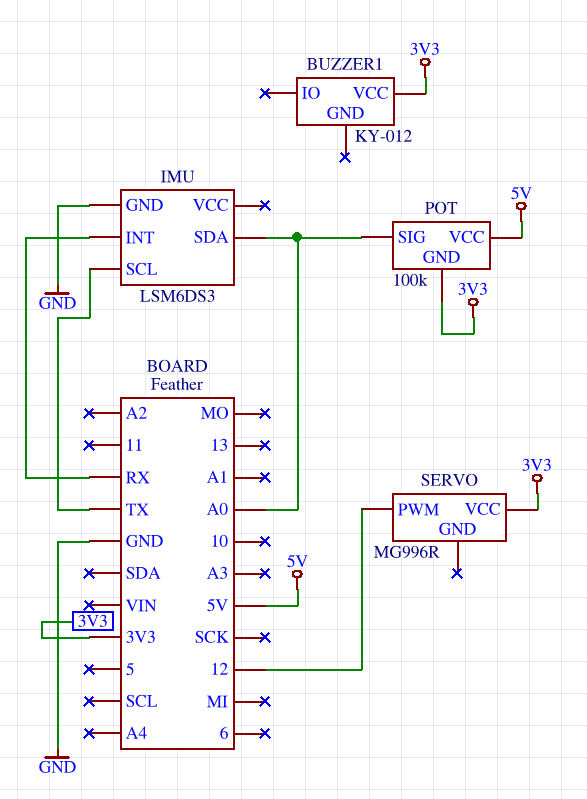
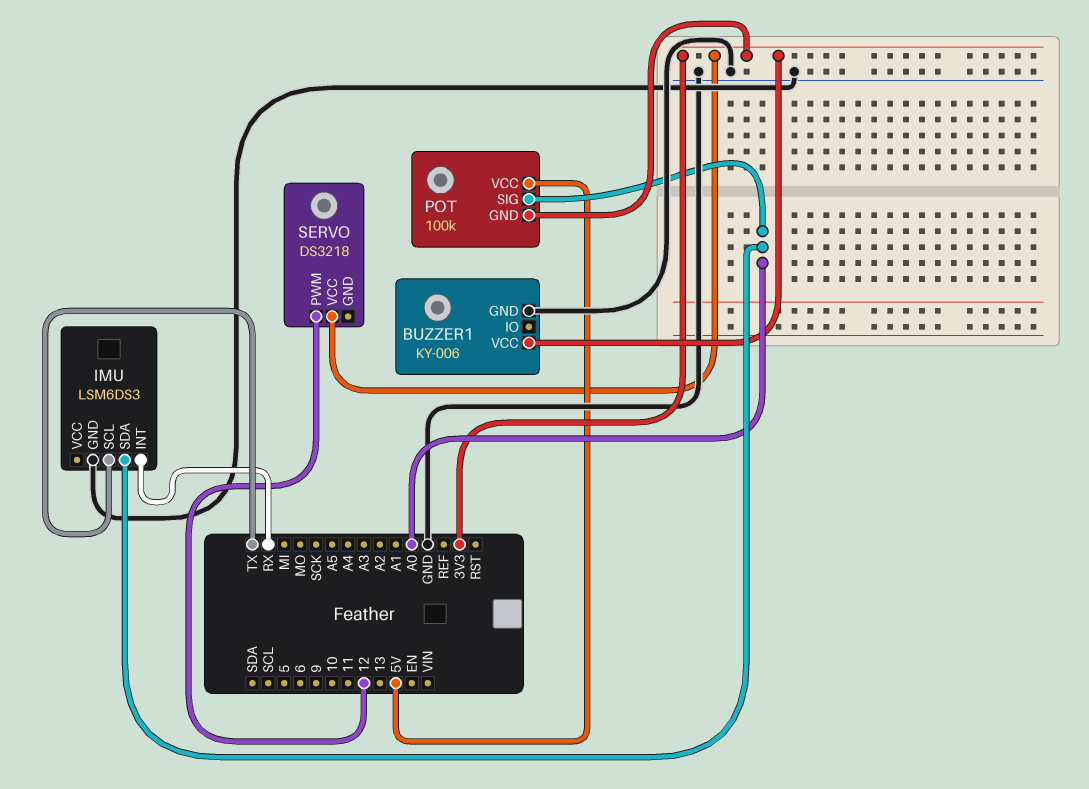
BUZZER1: KY-012 -> KY-006
BUZZER1 pin GND: none -> GND
SERVO: MG996R -> DS3218

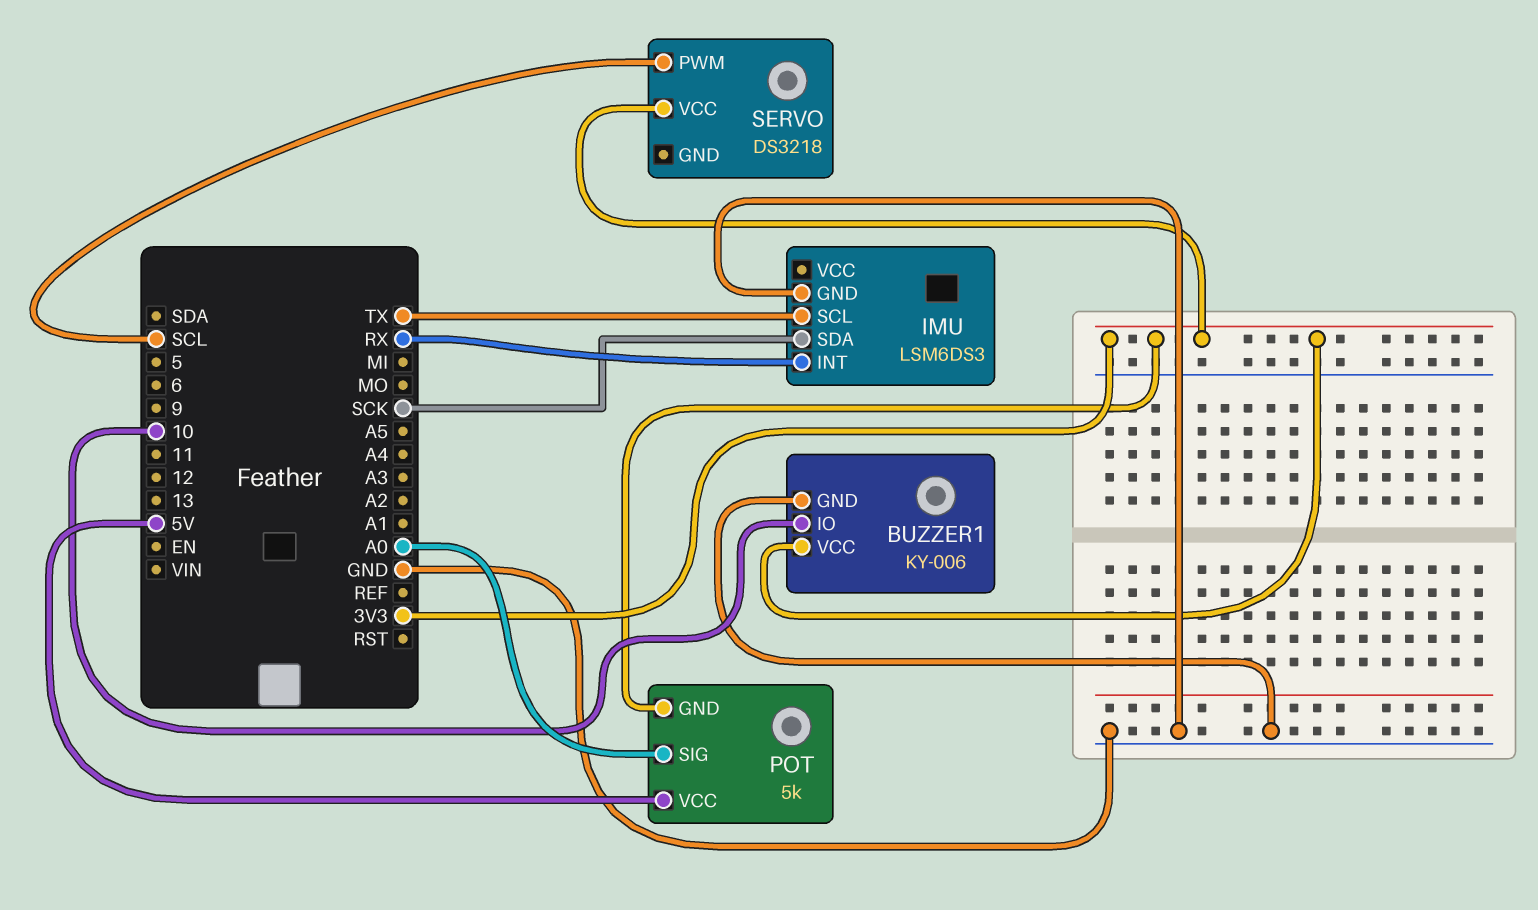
BUZZER1 pin IO: none -> 10
IMU pin SDA: A0 -> SCK
POT: 100k -> 5k
SERVO pin PWM: 12 -> SCL

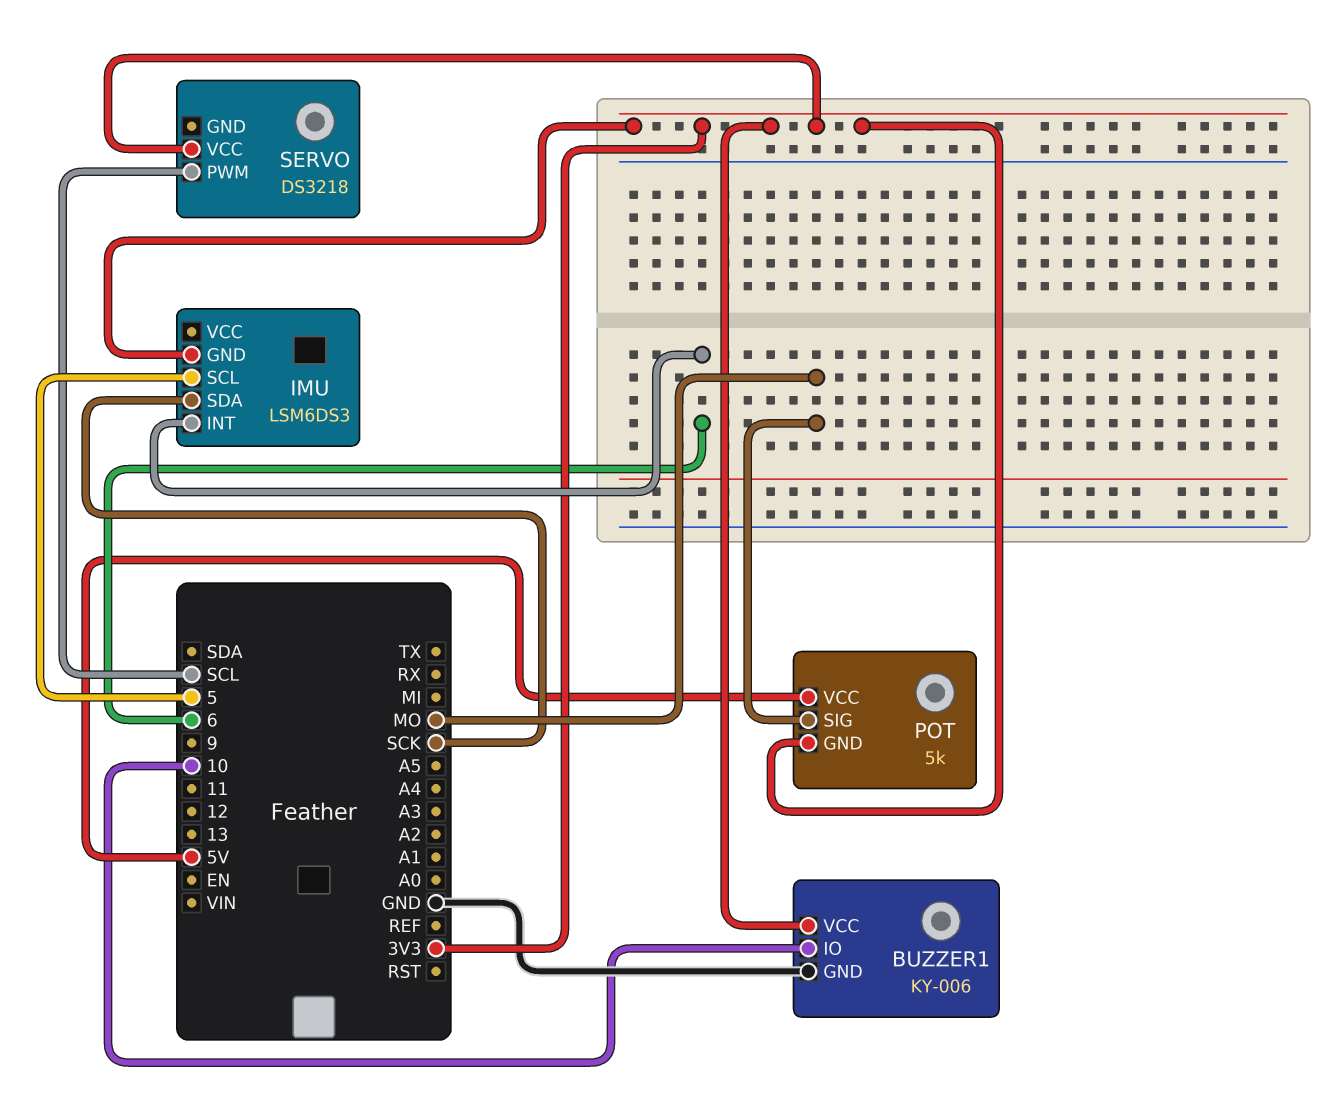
IMU pin GND: GND -> 3V3
IMU pin INT: RX -> 6
IMU pin SCL: TX -> 5
POT pin SIG: A0 -> MO

